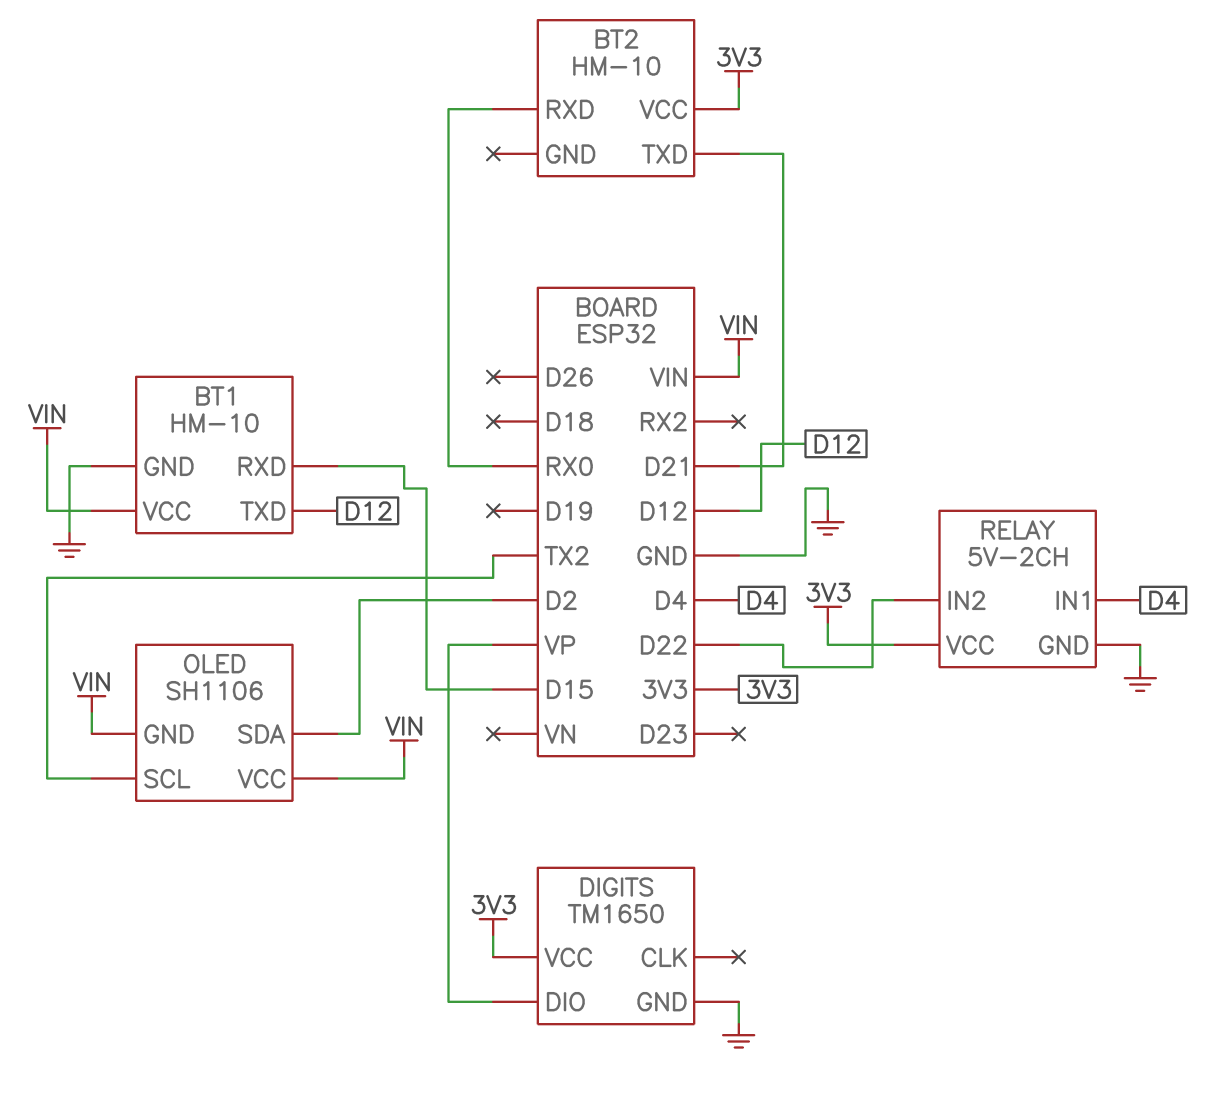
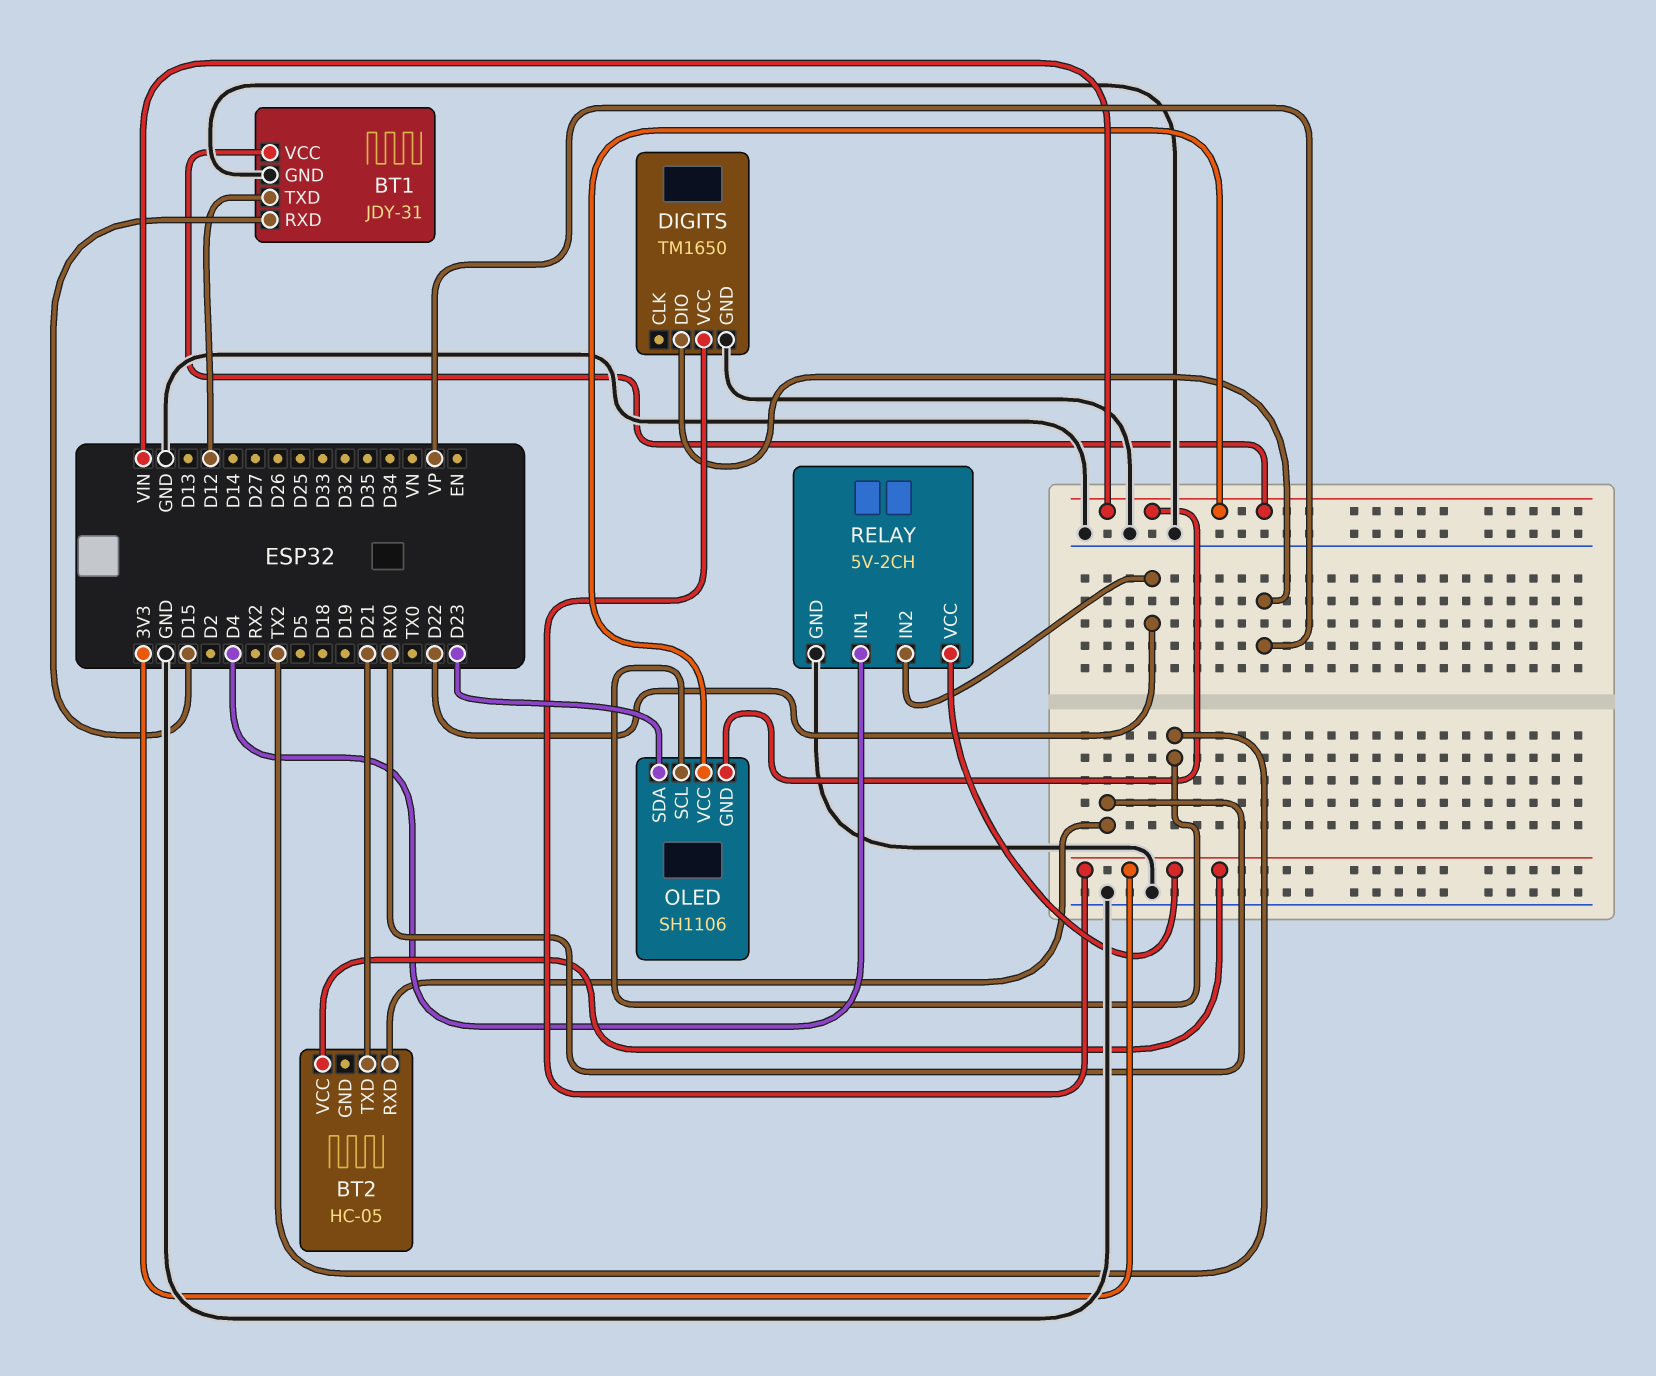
BT1: HM-10 -> JDY-31
BT2: HM-10 -> HC-05
OLED pin SDA: D2 -> D23

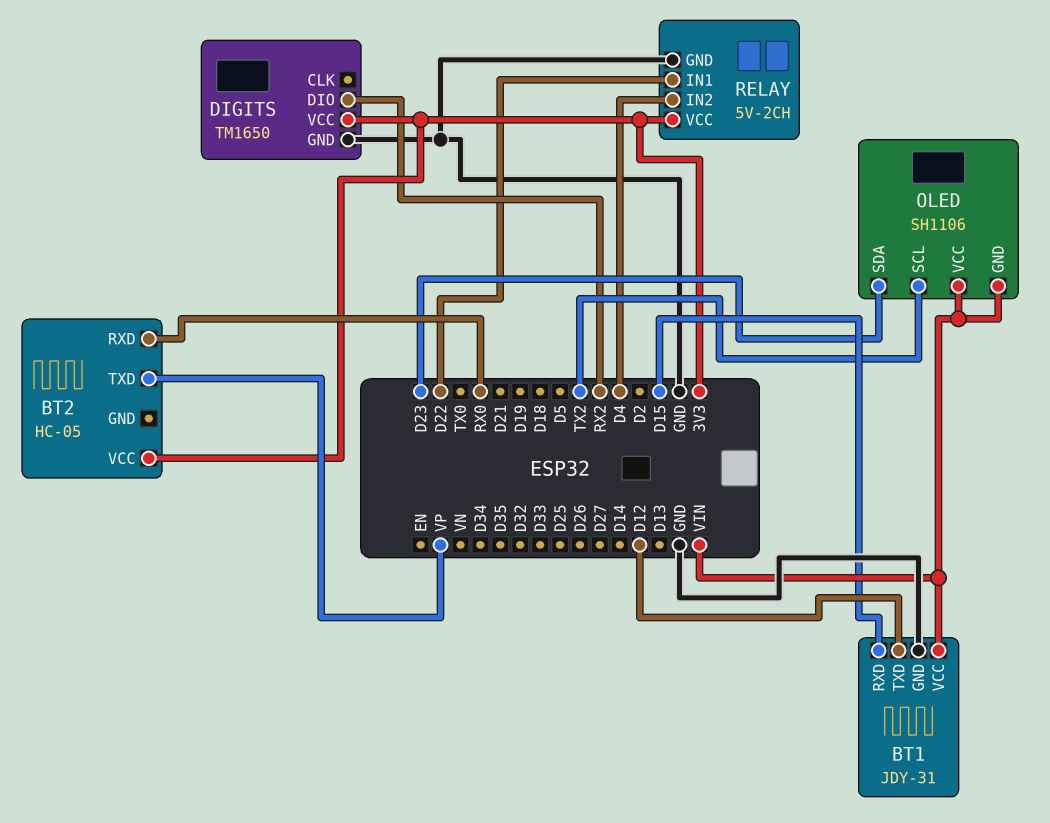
BT2 pin TXD: D21 -> VP
DIGITS pin DIO: VP -> RX2
RELAY pin IN1: D4 -> D22
RELAY pin IN2: D22 -> D4

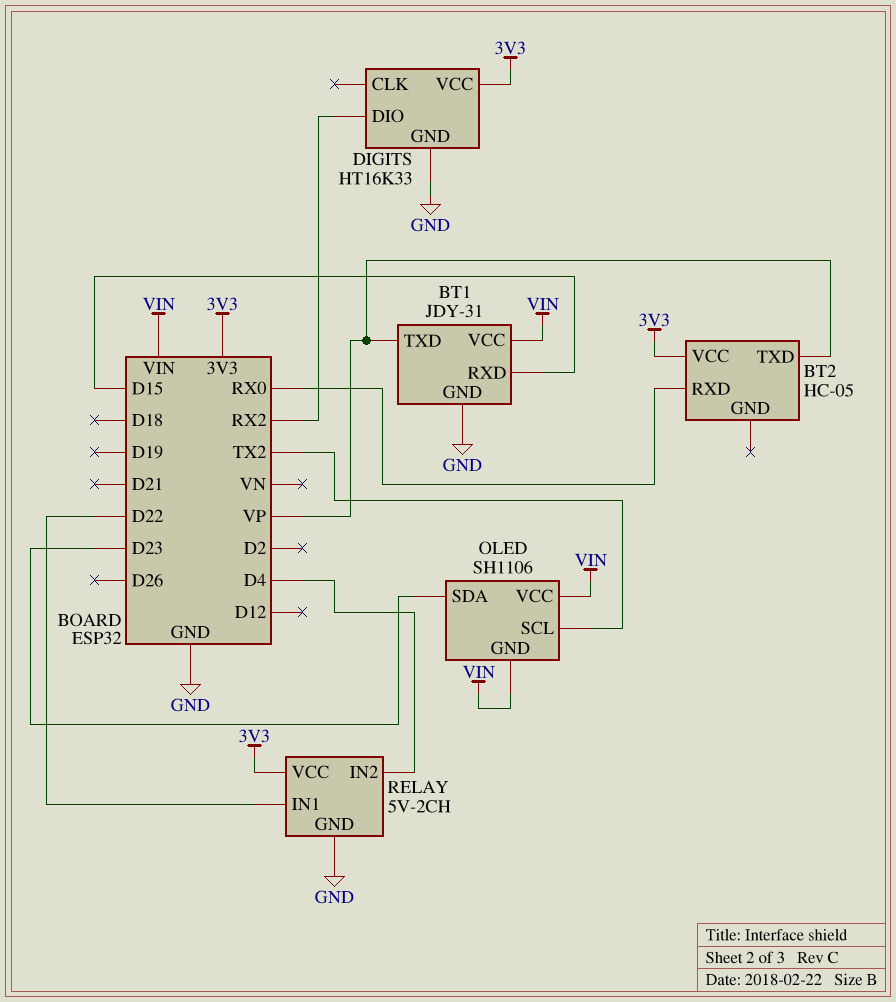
BT1 pin TXD: D12 -> VP
DIGITS: TM1650 -> HT16K33

